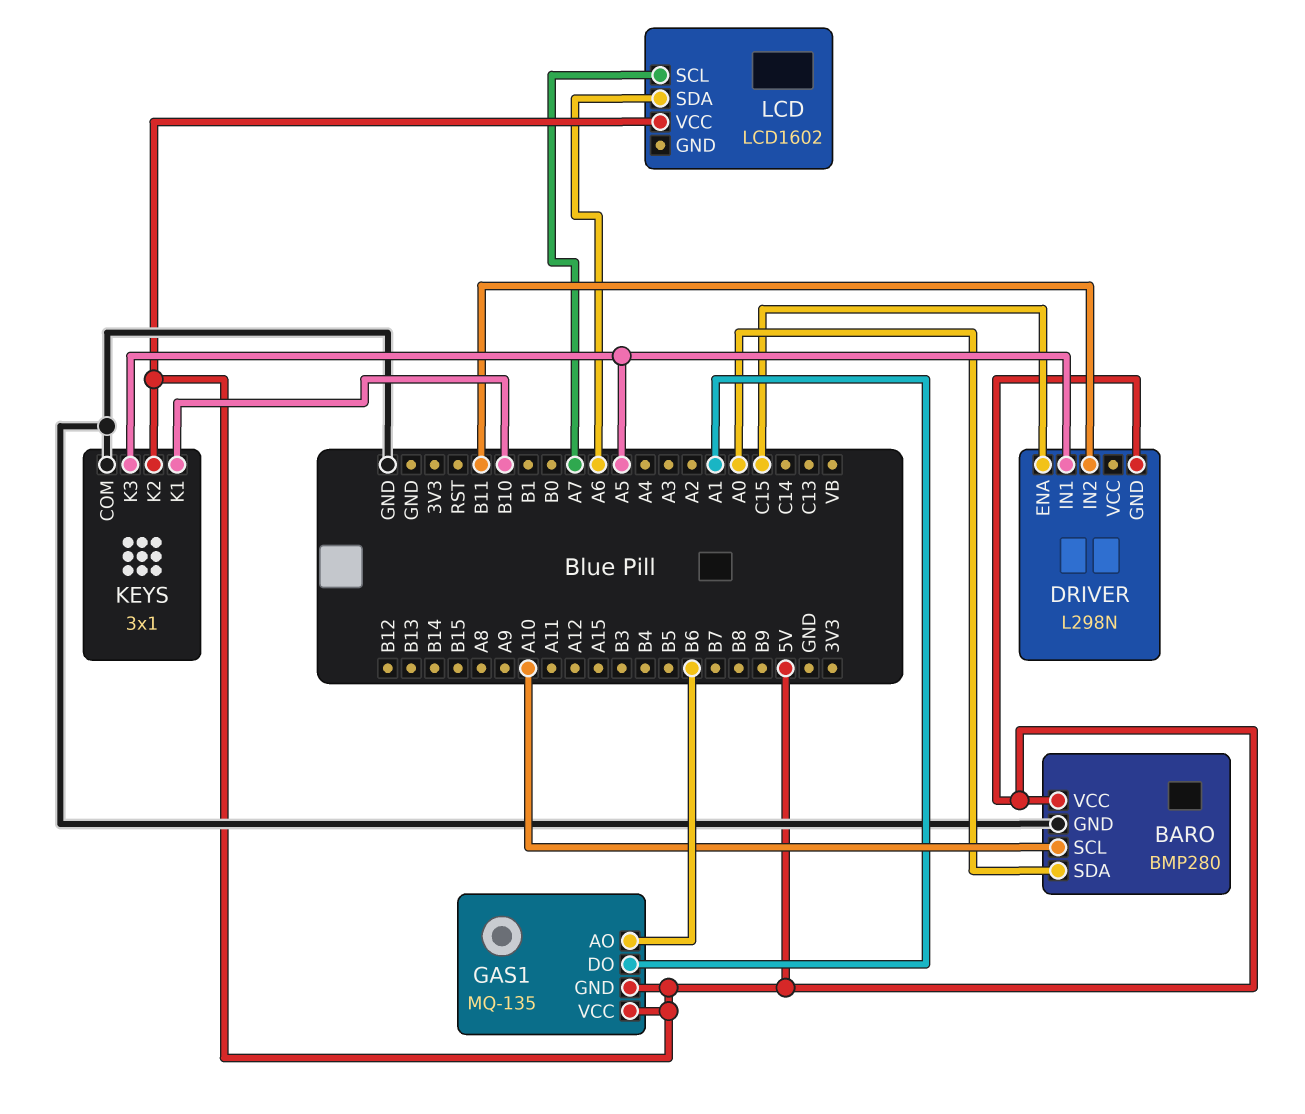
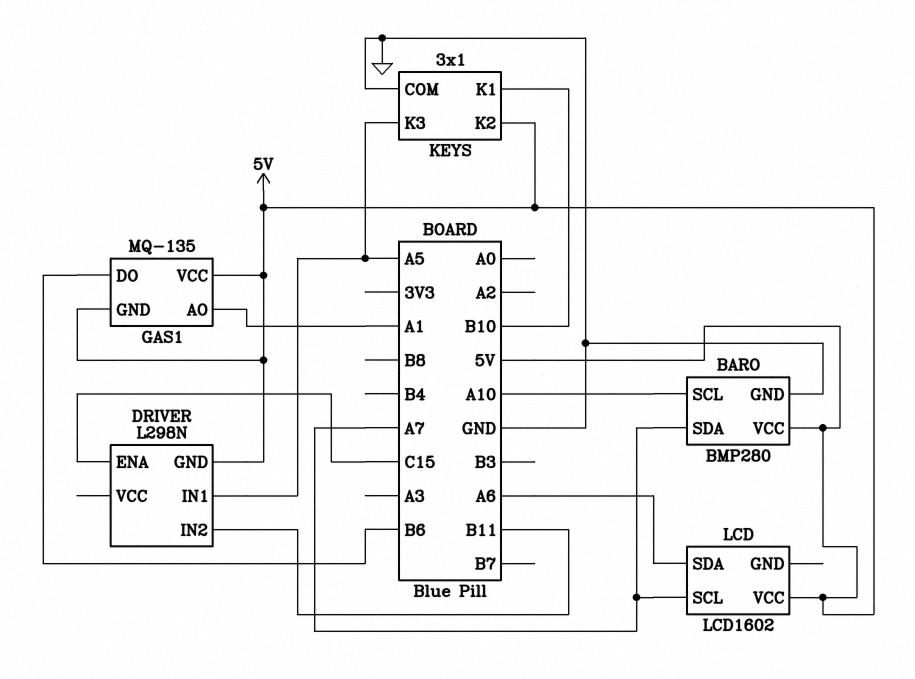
BARO pin SDA: A0 -> A7
GAS1 pin AO: B6 -> A1
GAS1 pin DO: A1 -> B6

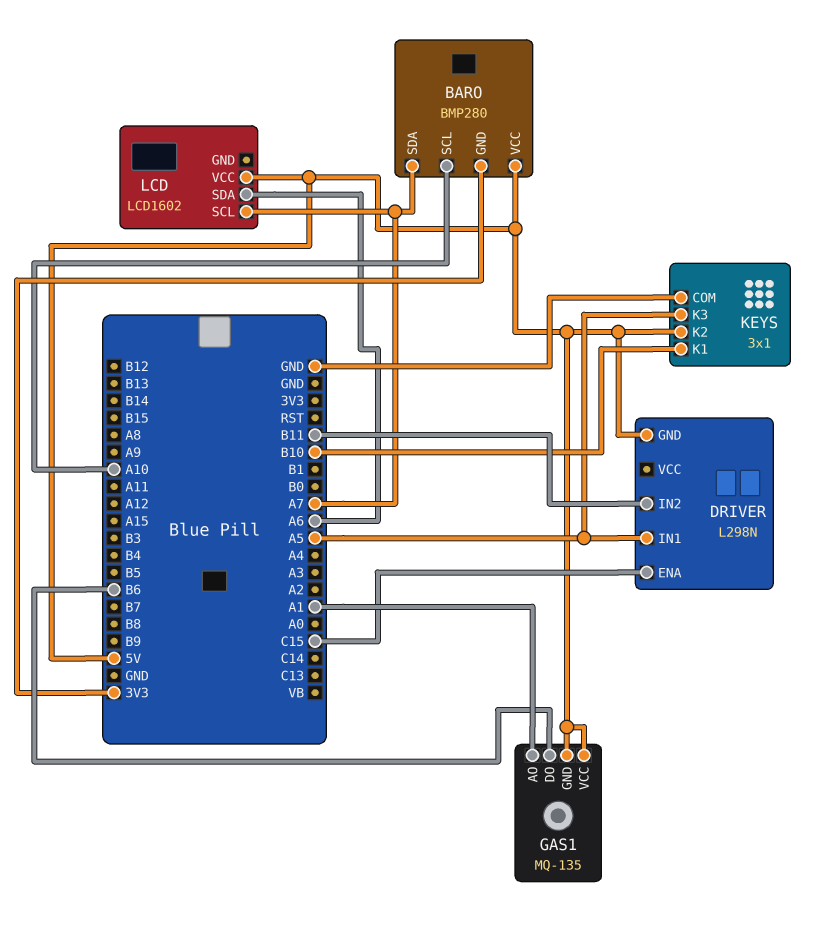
BARO pin GND: GND -> 3V3

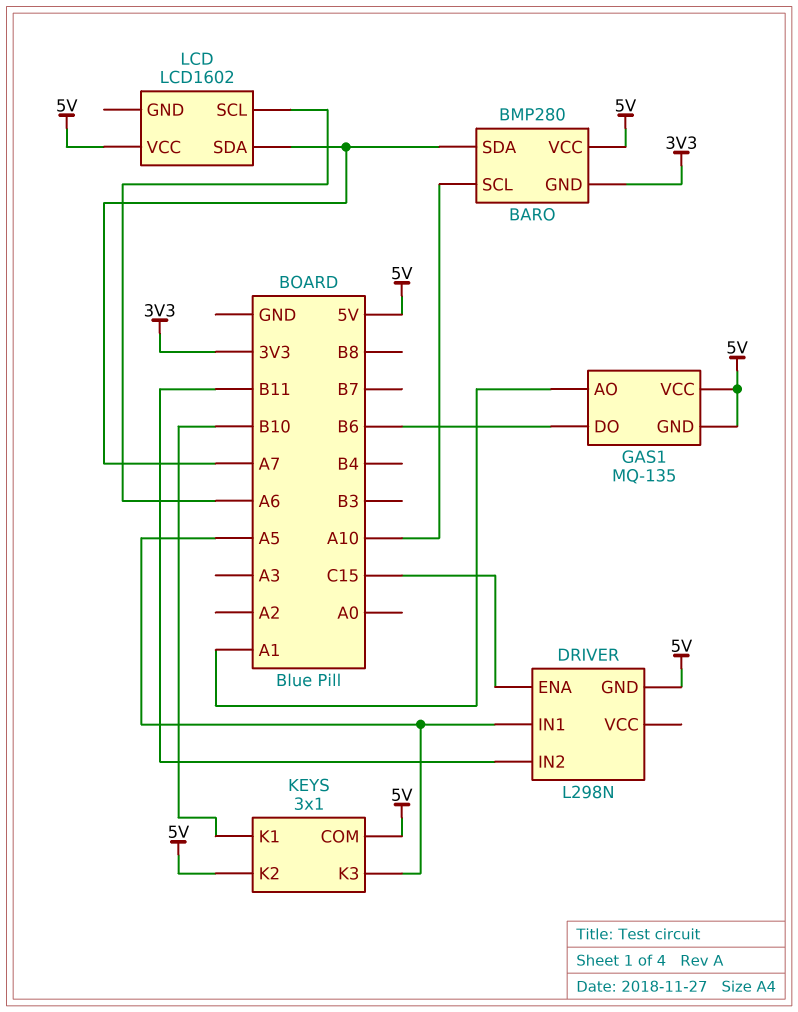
KEYS pin COM: GND -> 5V
LCD pin SCL: A7 -> A6
LCD pin SDA: A6 -> A7

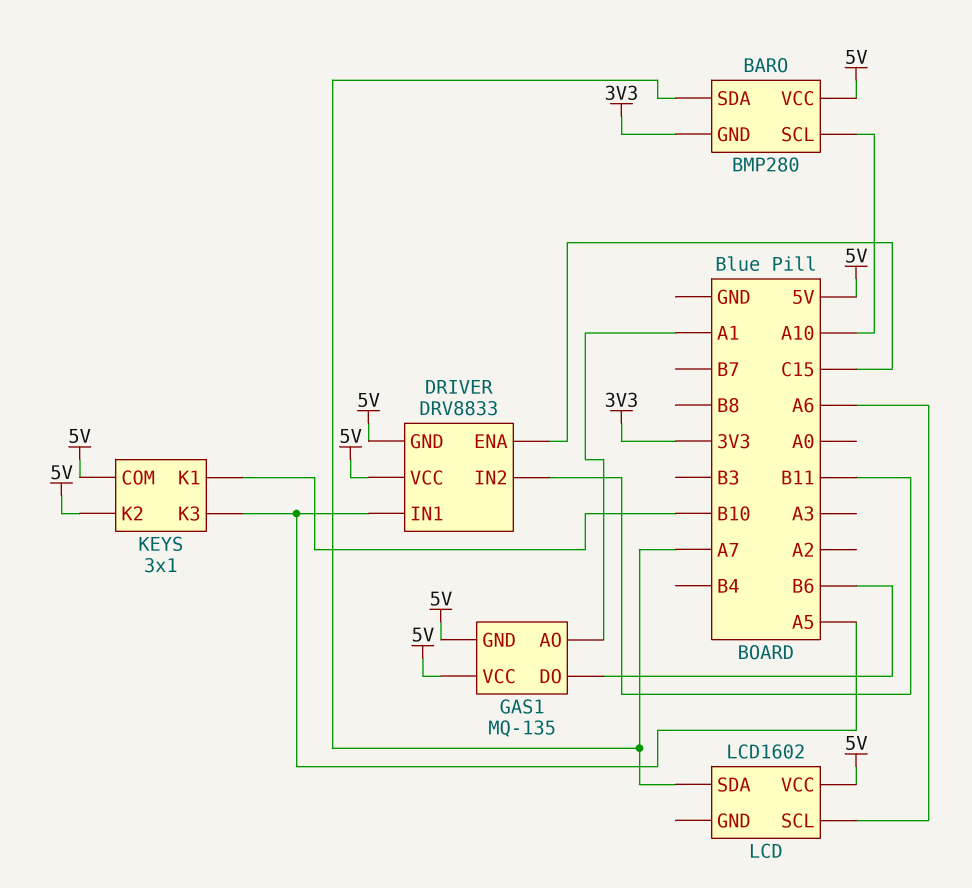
DRIVER: L298N -> DRV8833
DRIVER pin VCC: none -> 5V

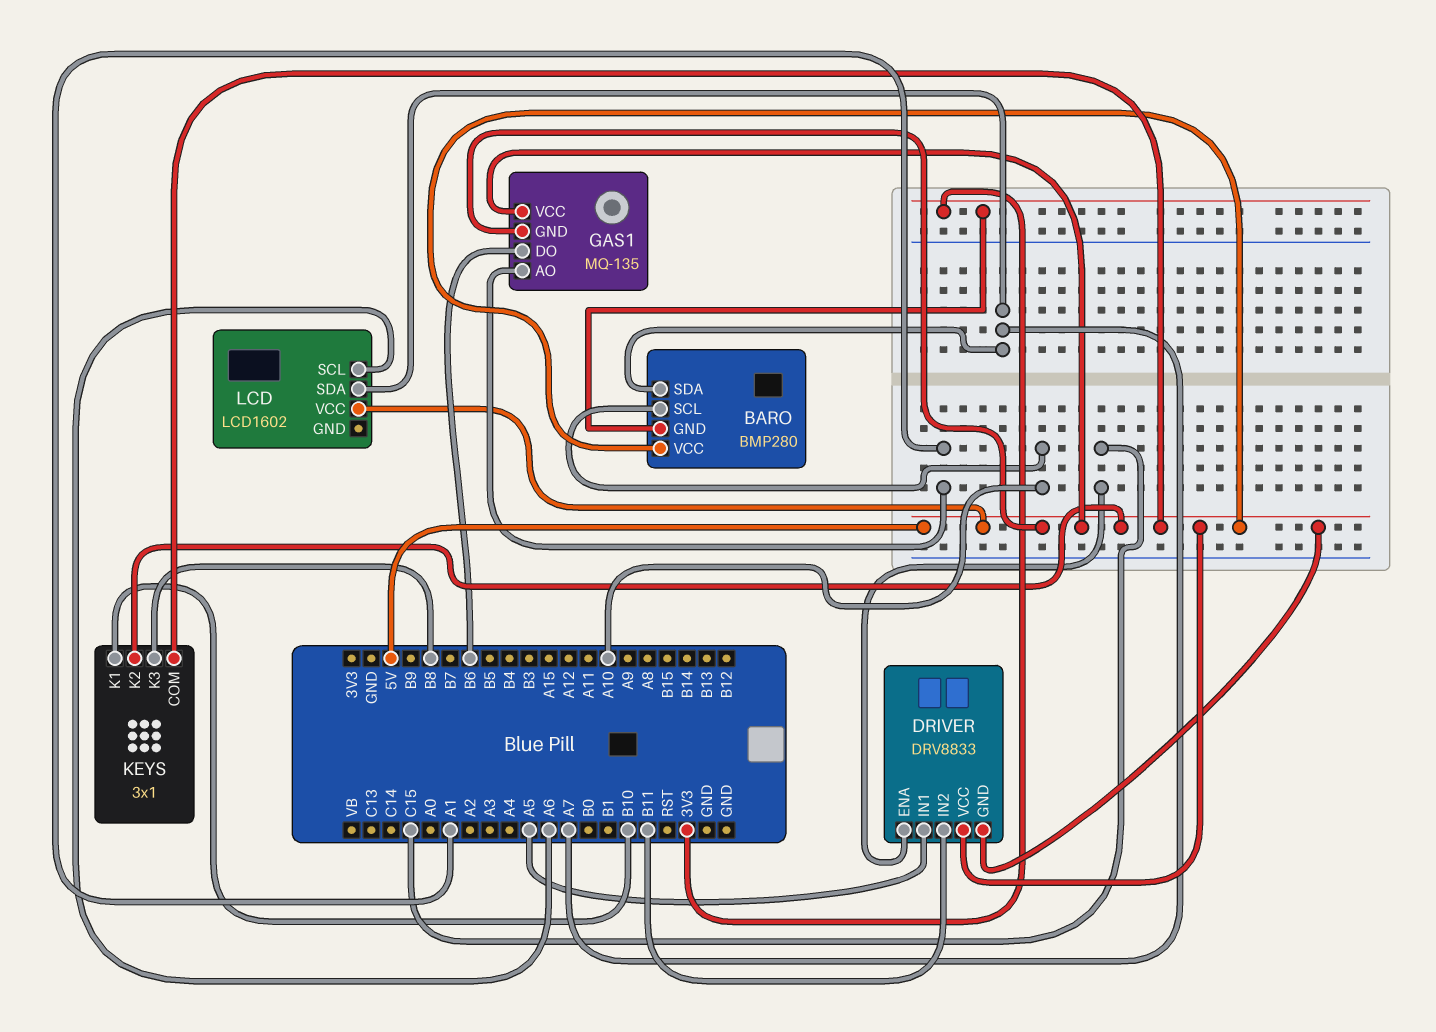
KEYS pin K3: A5 -> B8

